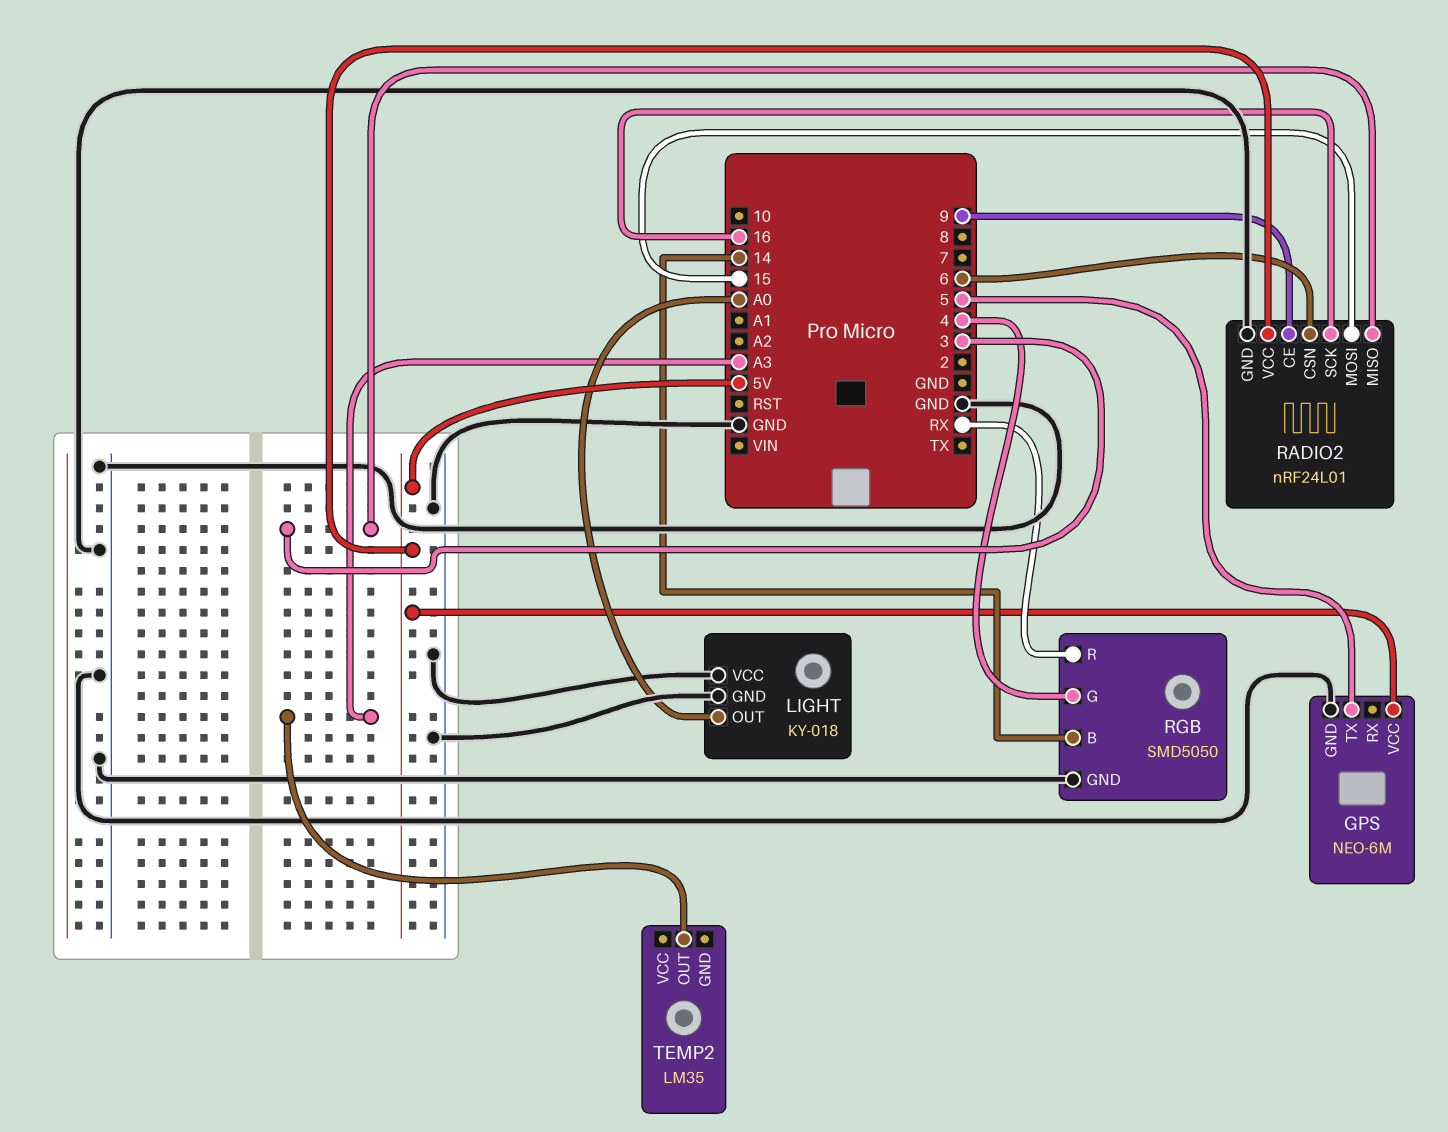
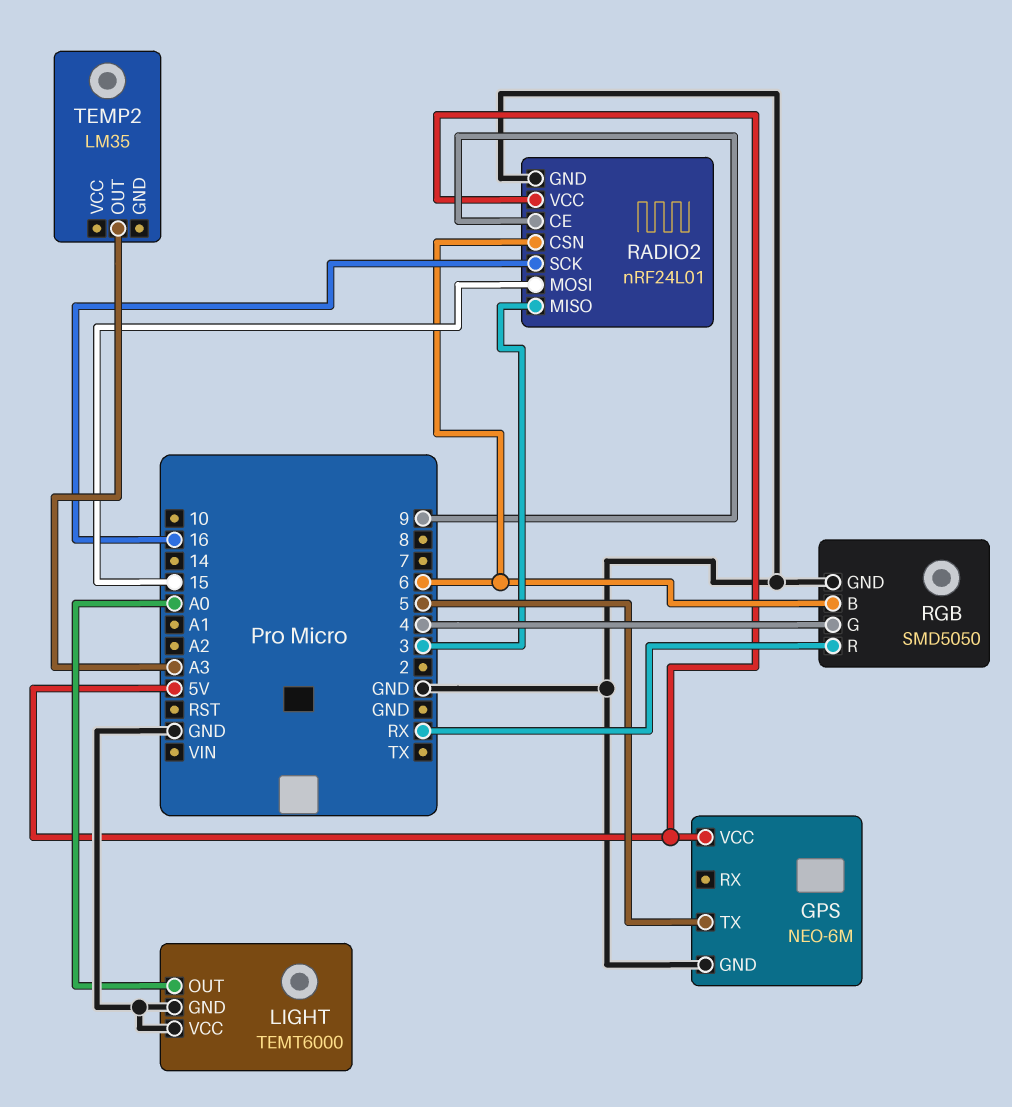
LIGHT: KY-018 -> TEMT6000
RGB pin B: 14 -> 6

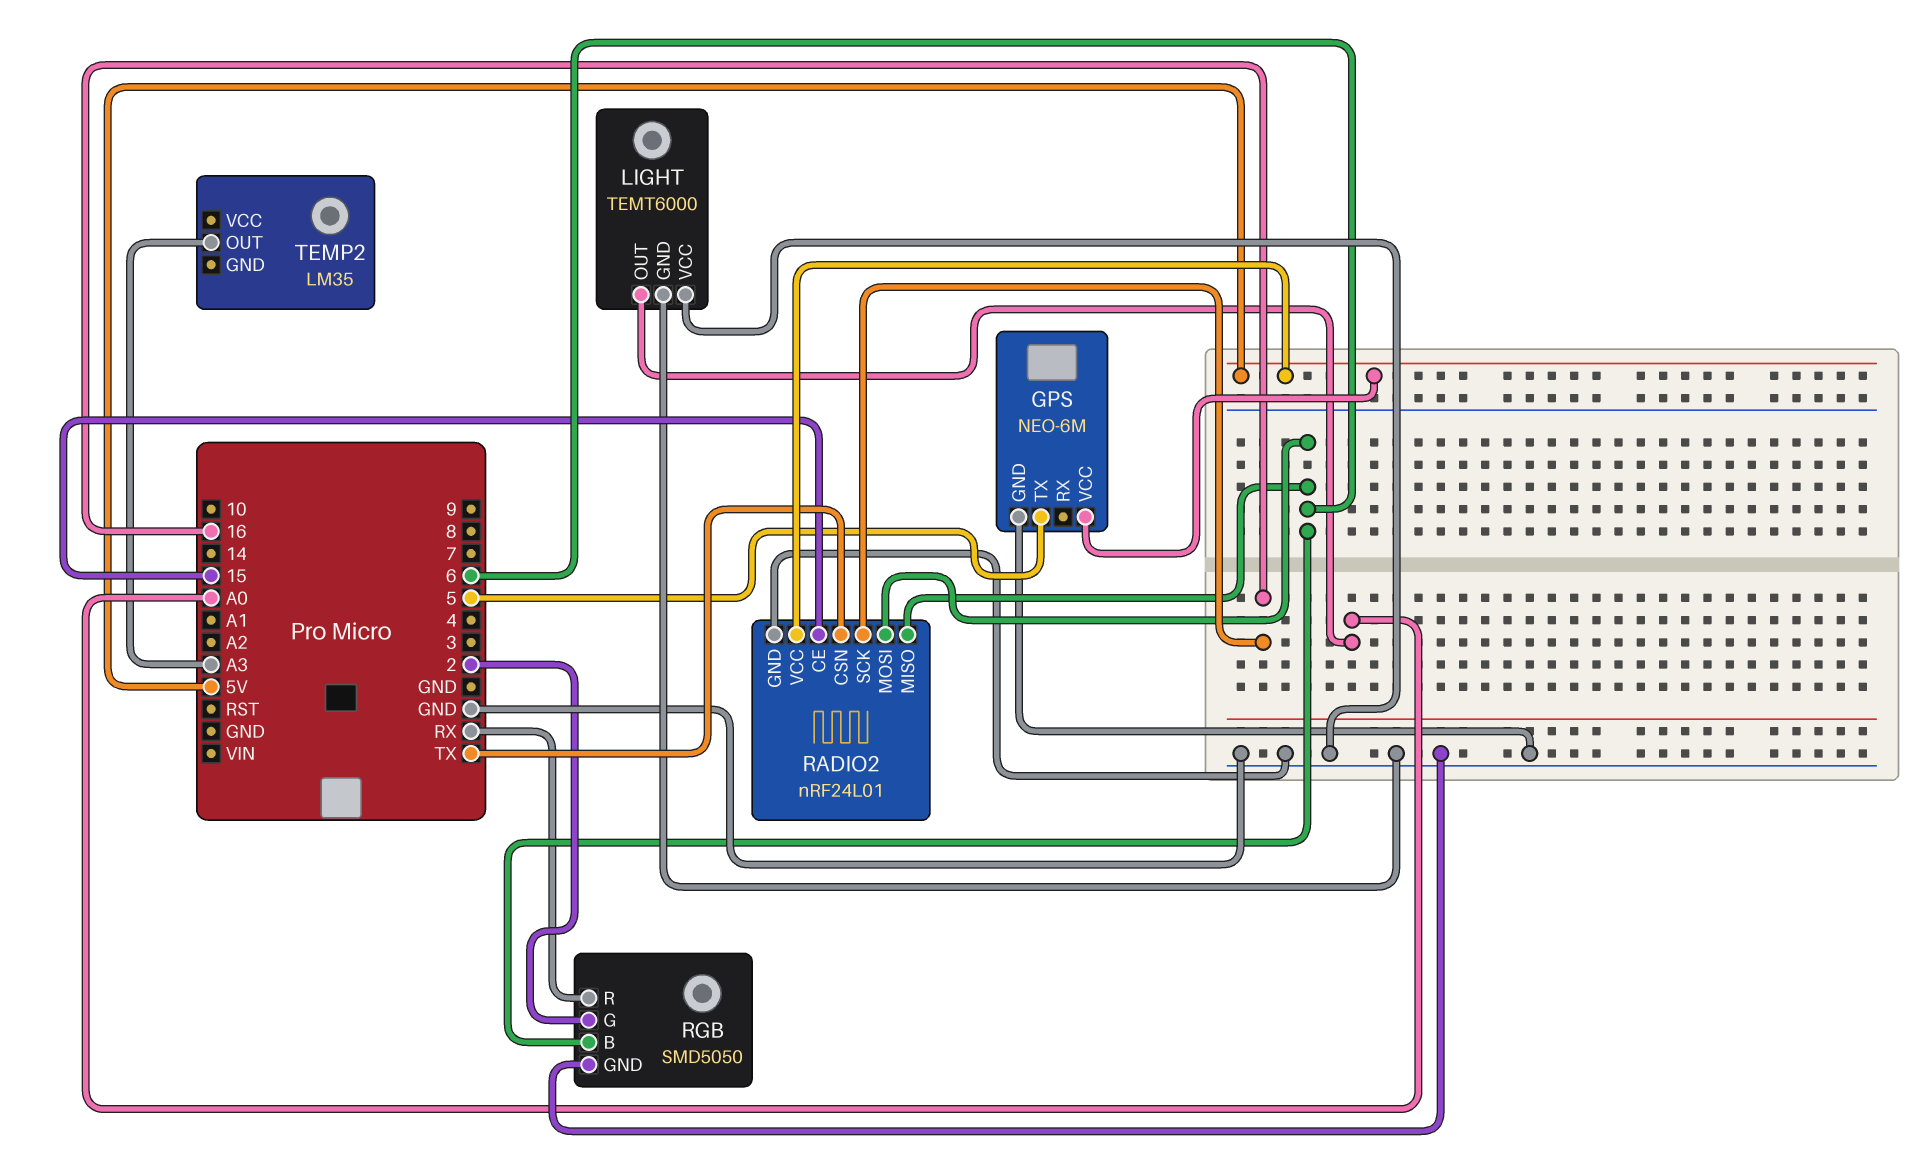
RADIO2 pin CE: 9 -> 15
RADIO2 pin CSN: 6 -> TX
RADIO2 pin MISO: 3 -> 6
RADIO2 pin MOSI: 15 -> 6
RGB pin G: 4 -> 2

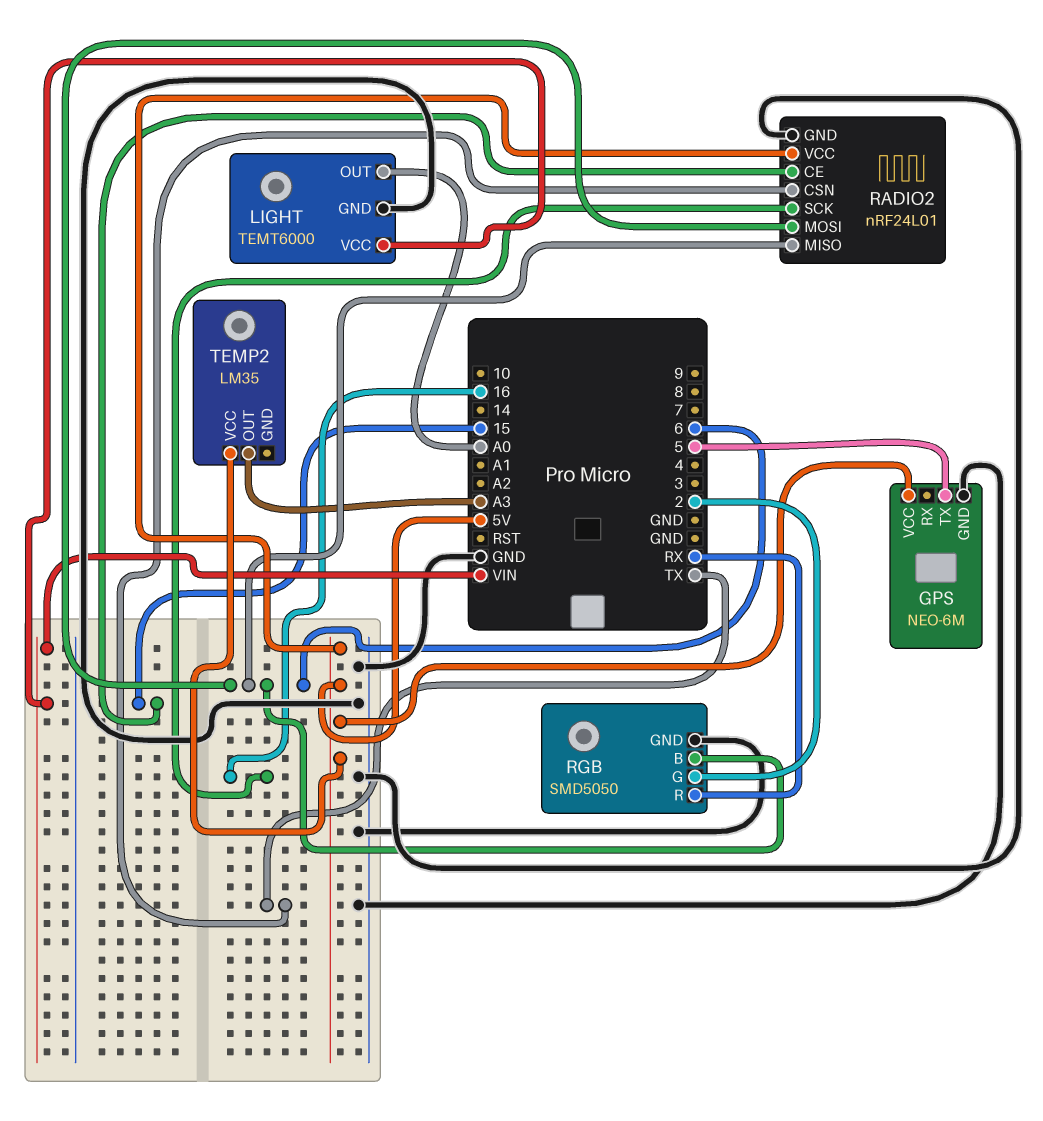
LIGHT pin VCC: GND -> VIN
TEMP2 pin VCC: none -> 5V

